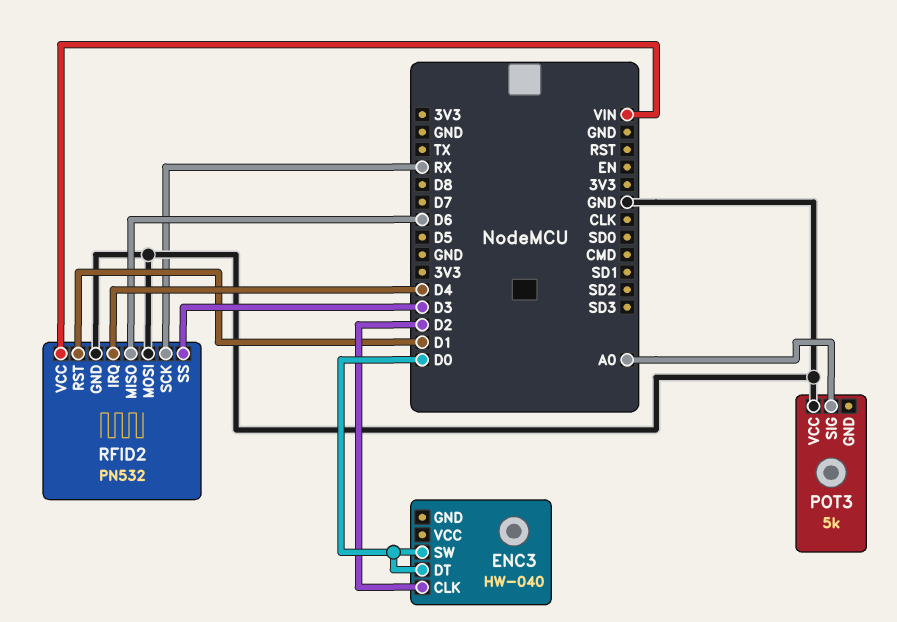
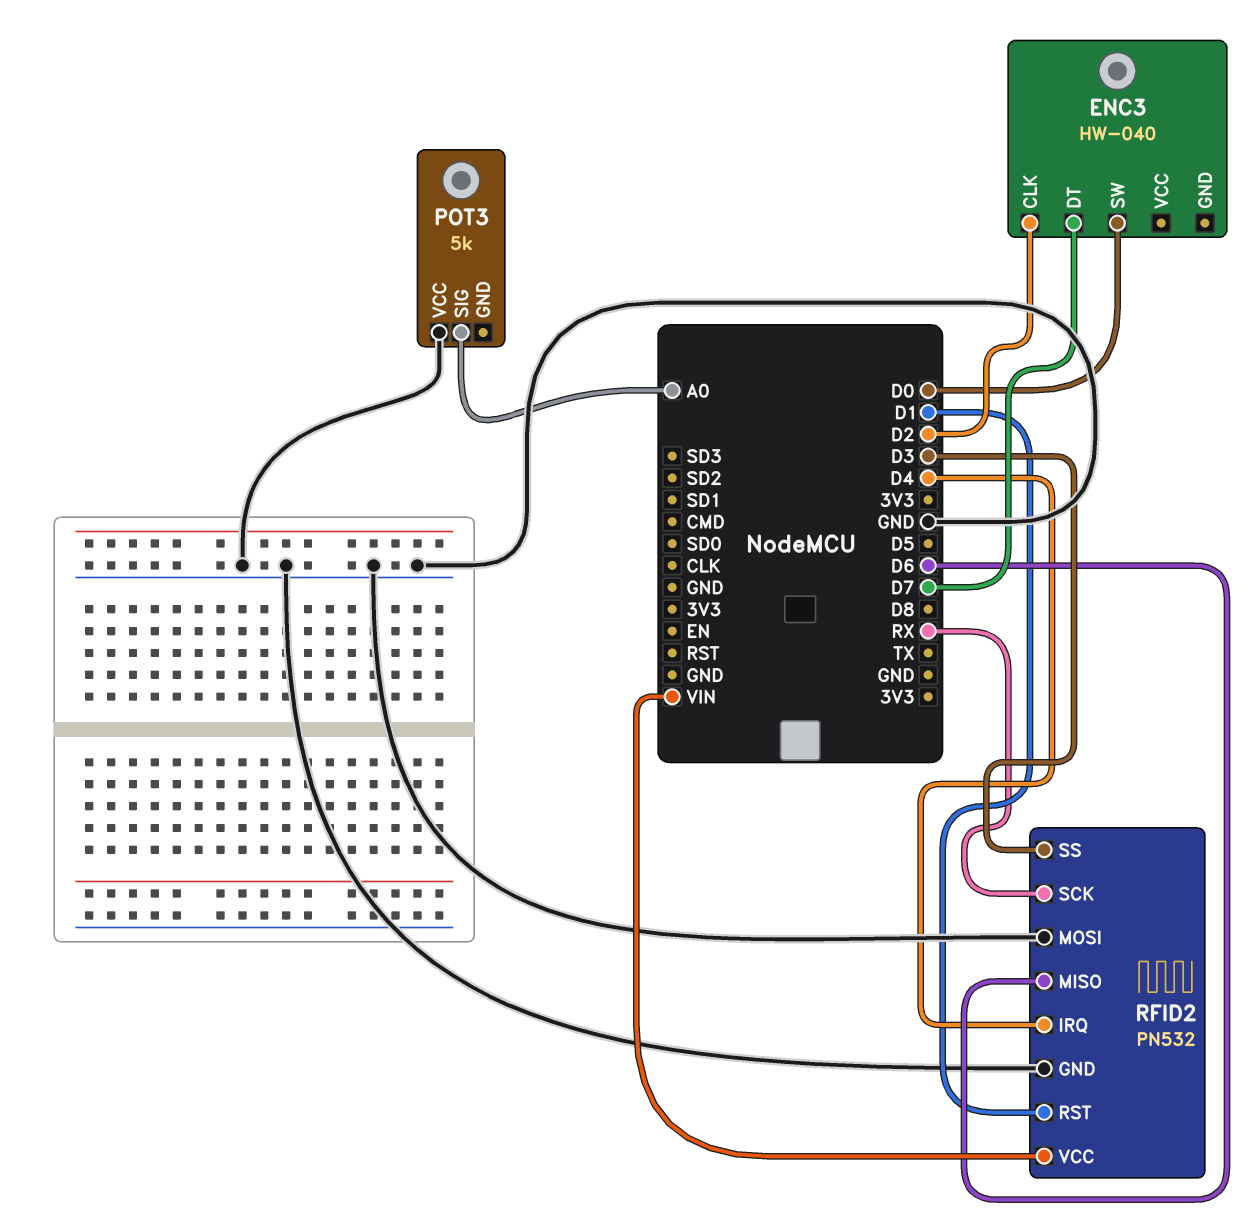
ENC3 pin DT: D0 -> D7

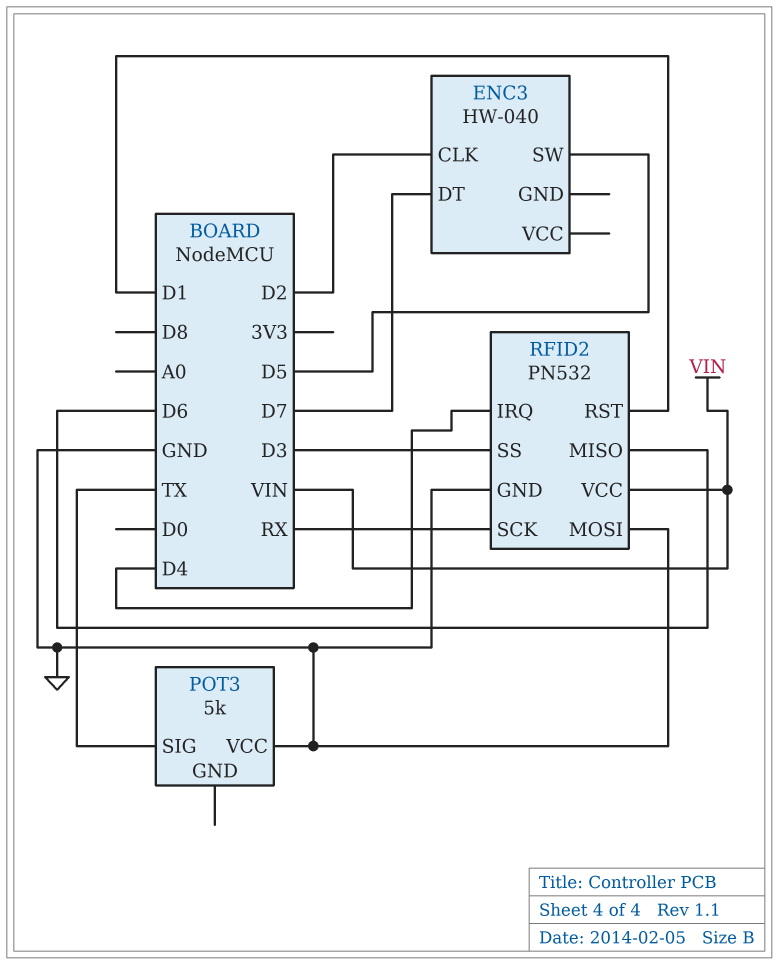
ENC3 pin SW: D0 -> D5
POT3 pin SIG: A0 -> TX

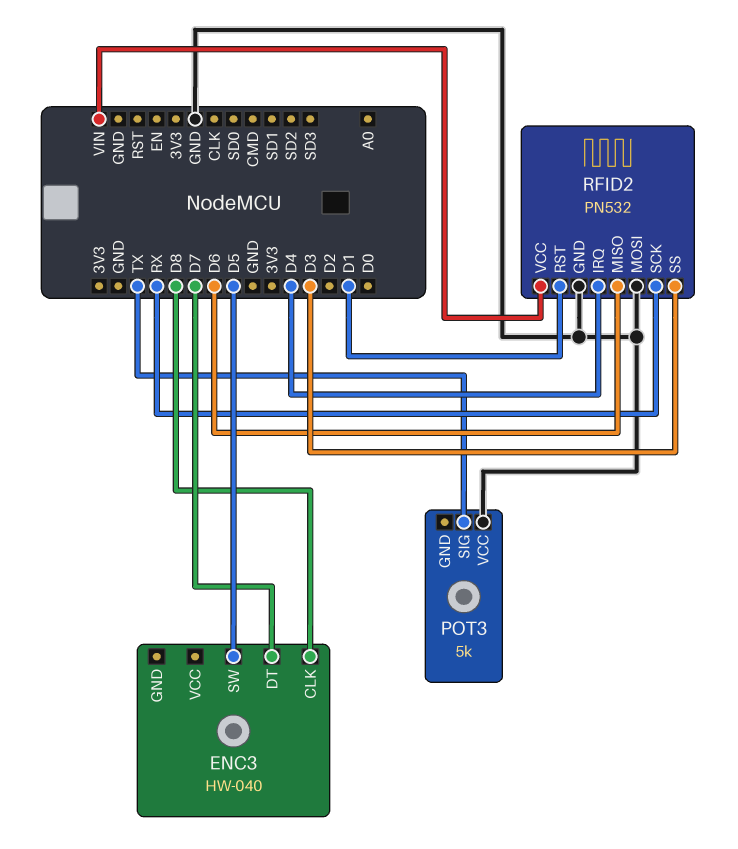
ENC3 pin CLK: D2 -> D8

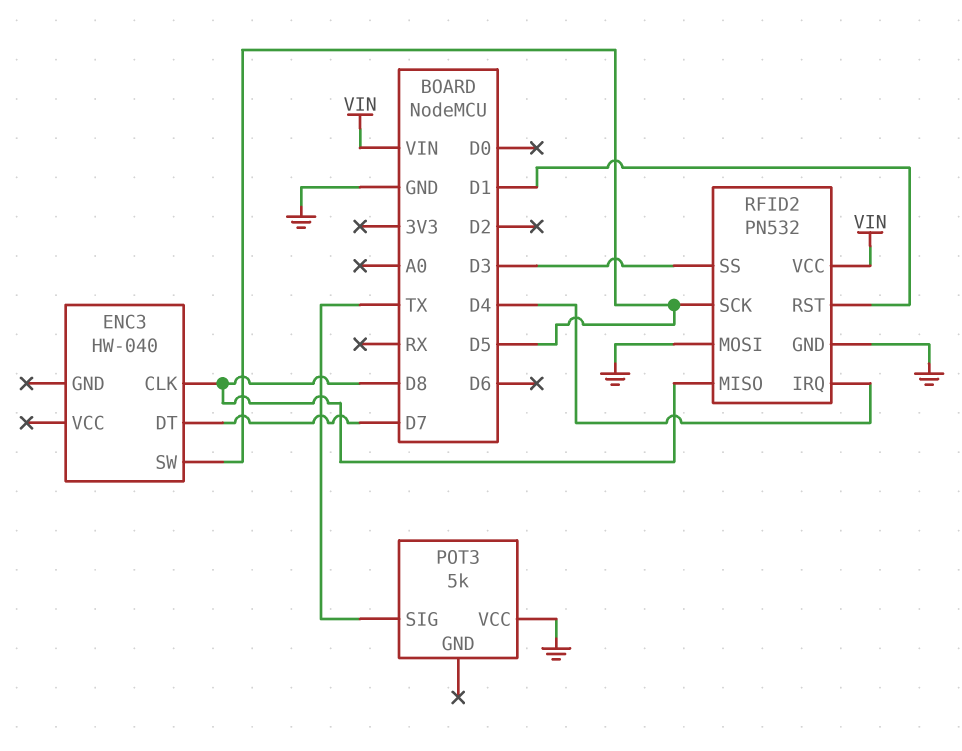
RFID2 pin MISO: D6 -> D8
RFID2 pin SCK: RX -> D5

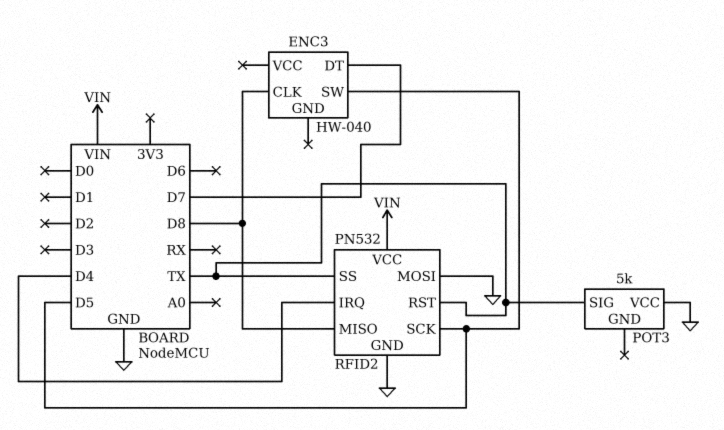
RFID2 pin RST: D1 -> TX
RFID2 pin SS: D3 -> TX

